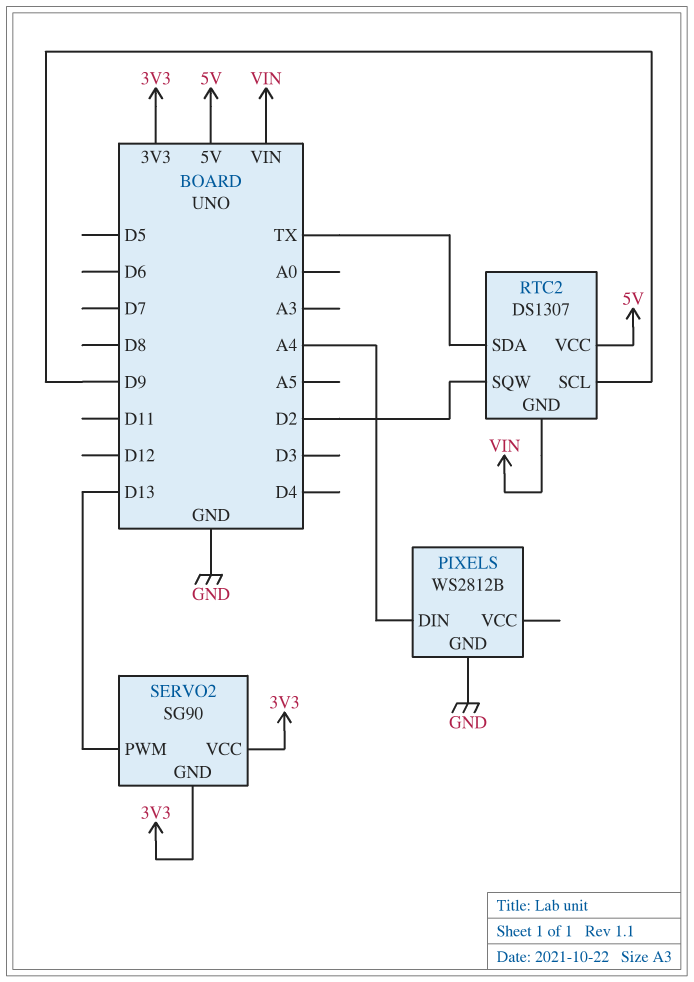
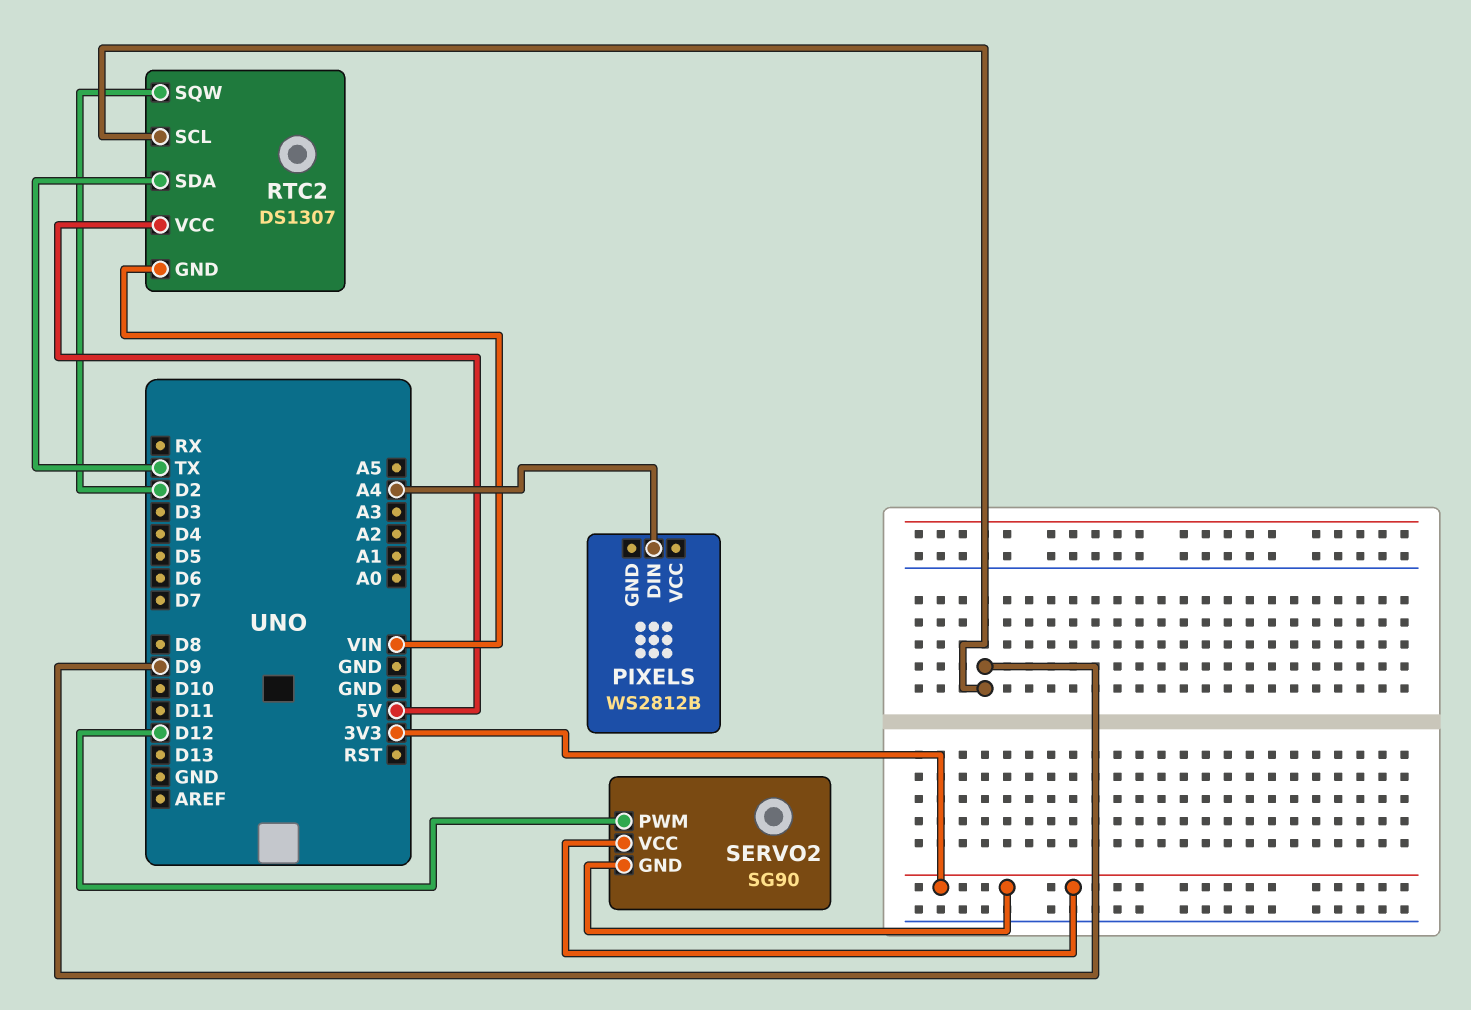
PIXELS pin GND: GND -> none
SERVO2 pin PWM: D13 -> D12

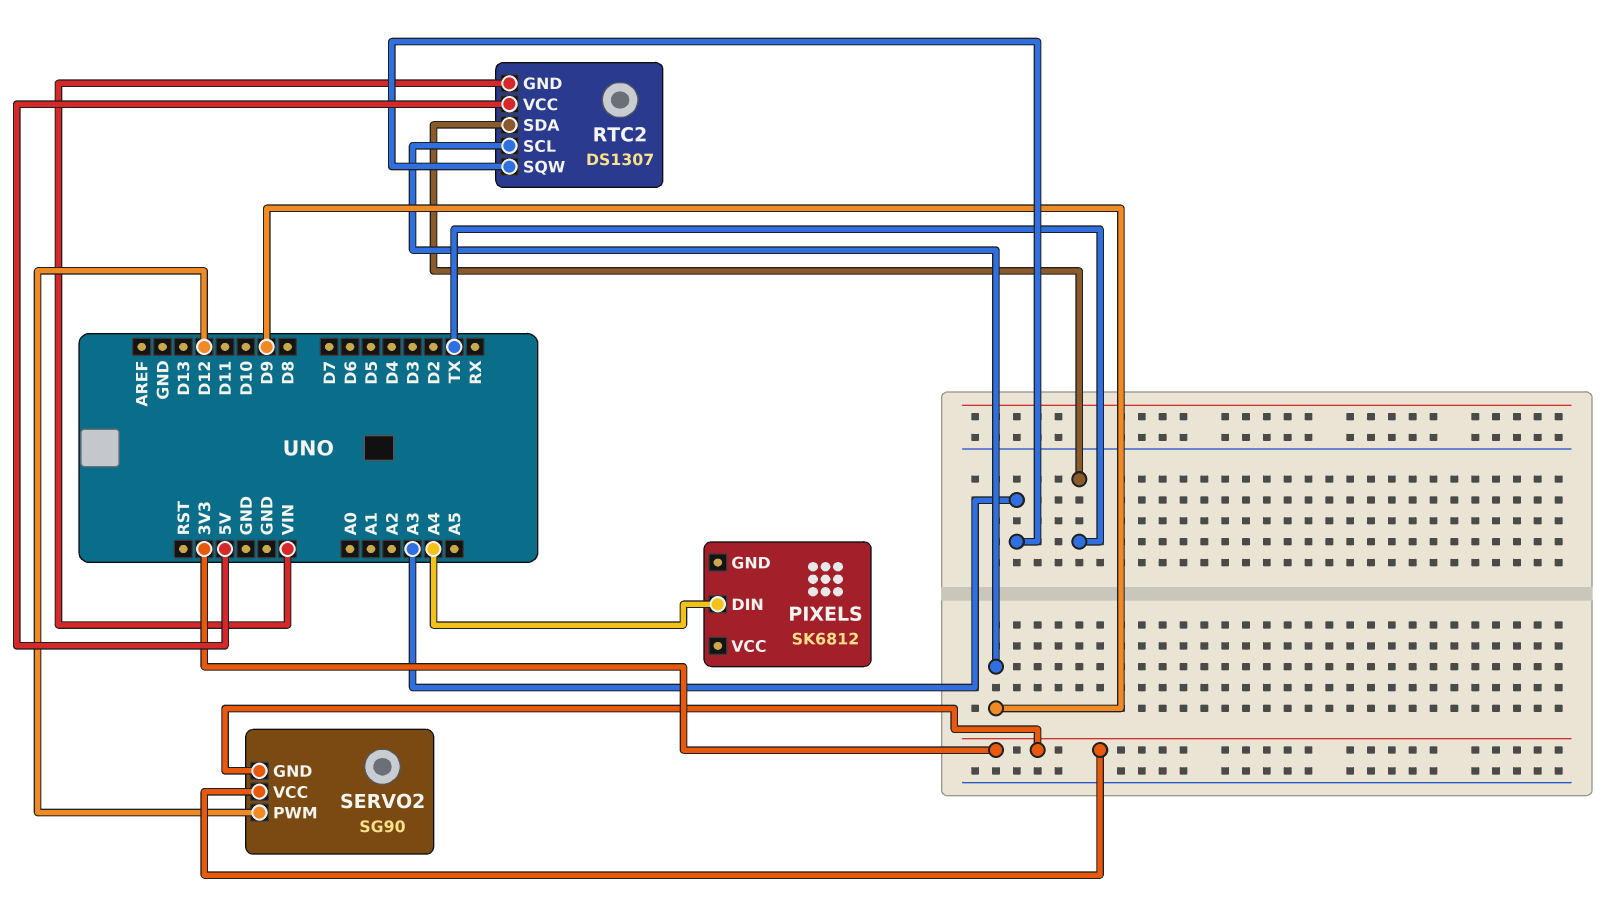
PIXELS: WS2812B -> SK6812
RTC2 pin SQW: D2 -> A3

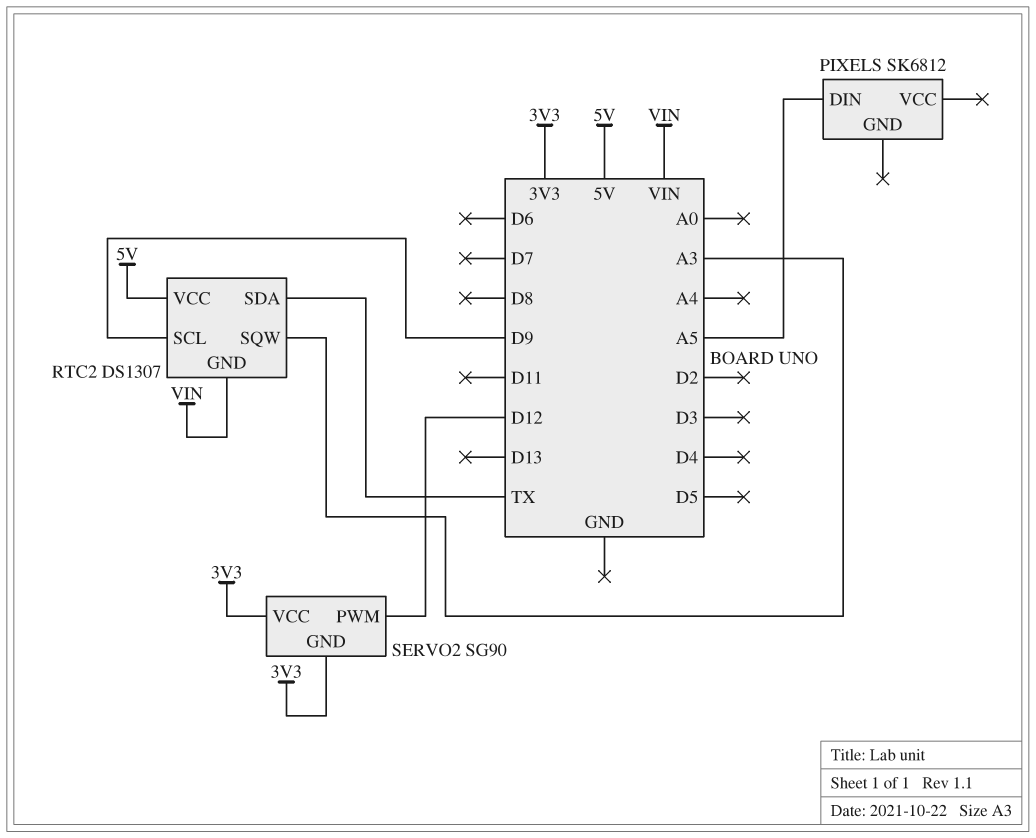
PIXELS pin DIN: A4 -> A5

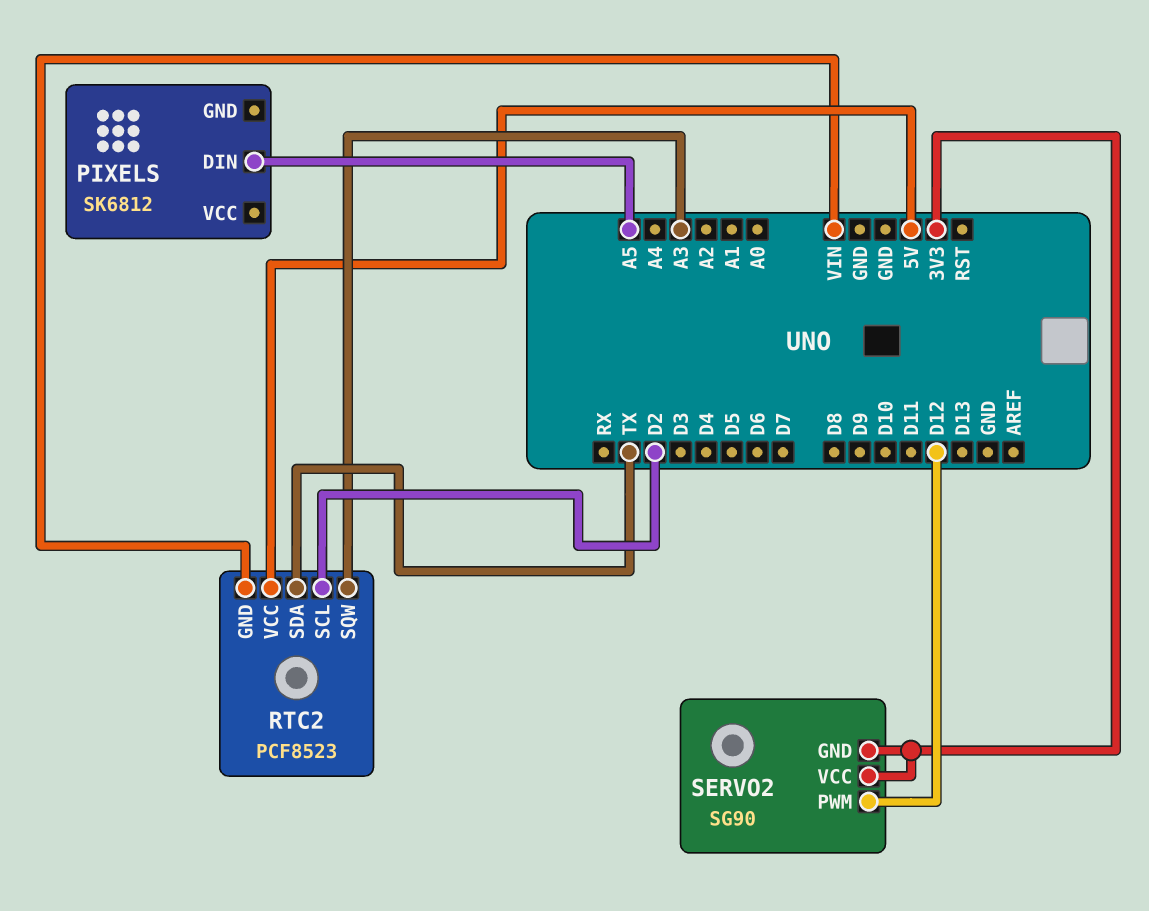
RTC2: DS1307 -> PCF8523
RTC2 pin SCL: D9 -> D2

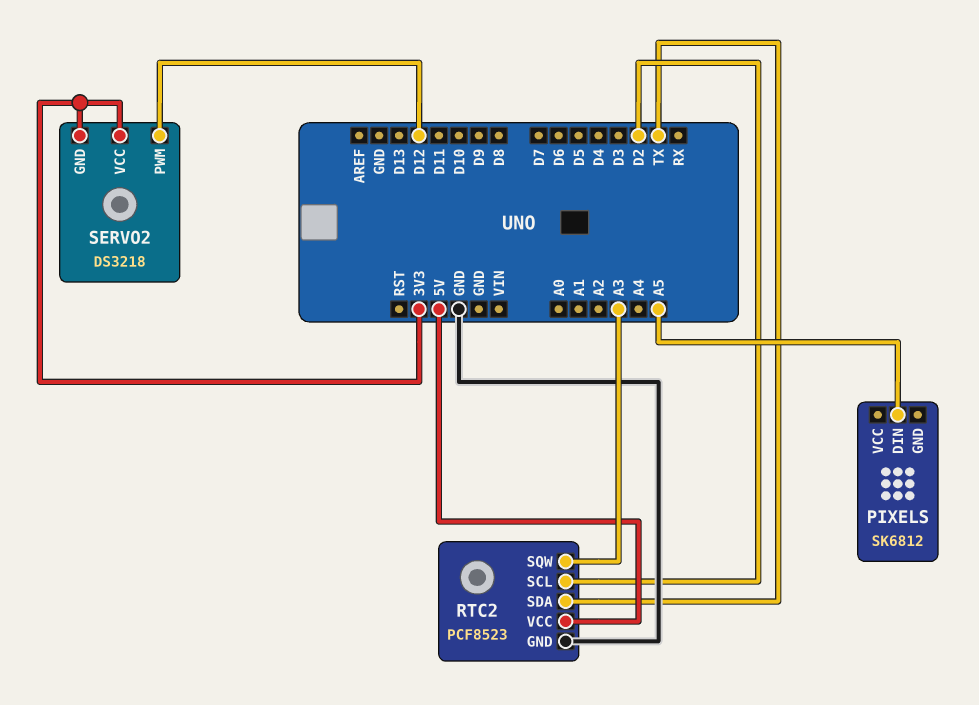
RTC2 pin GND: VIN -> GND
SERVO2: SG90 -> DS3218

